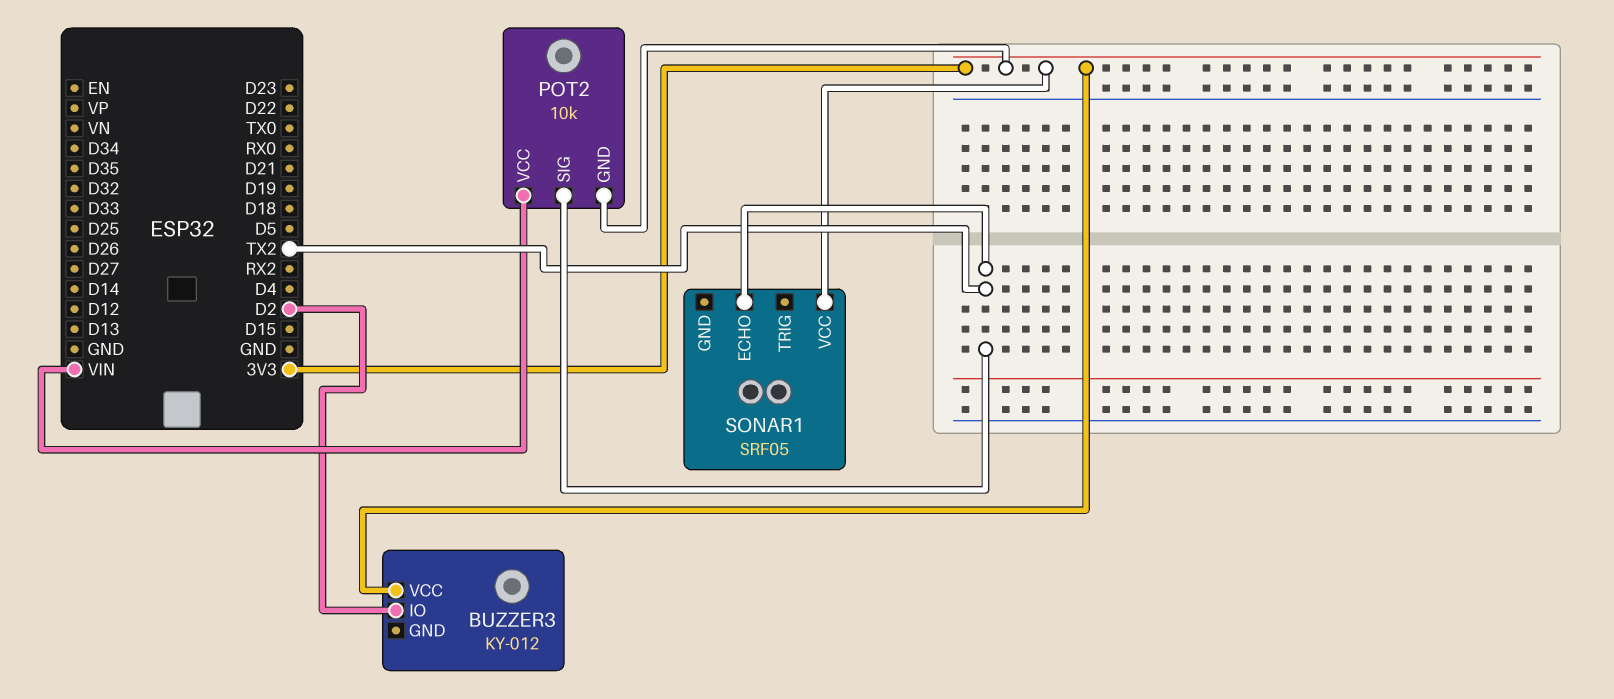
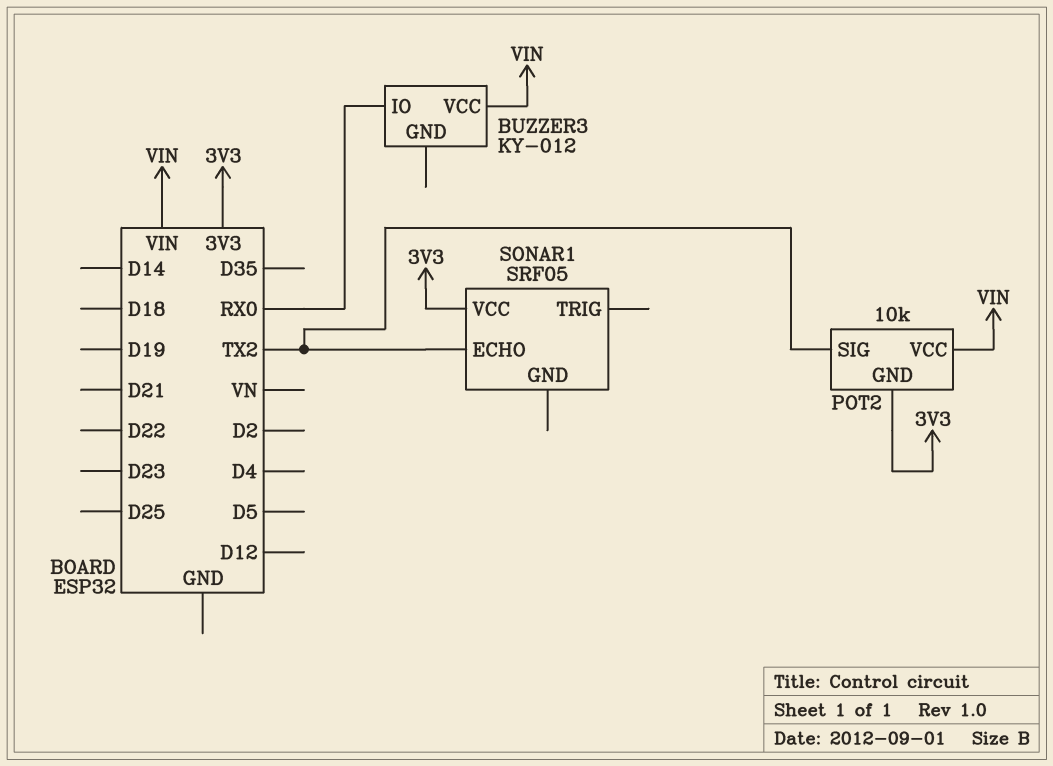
BUZZER3 pin IO: D2 -> RX0
BUZZER3 pin VCC: 3V3 -> VIN

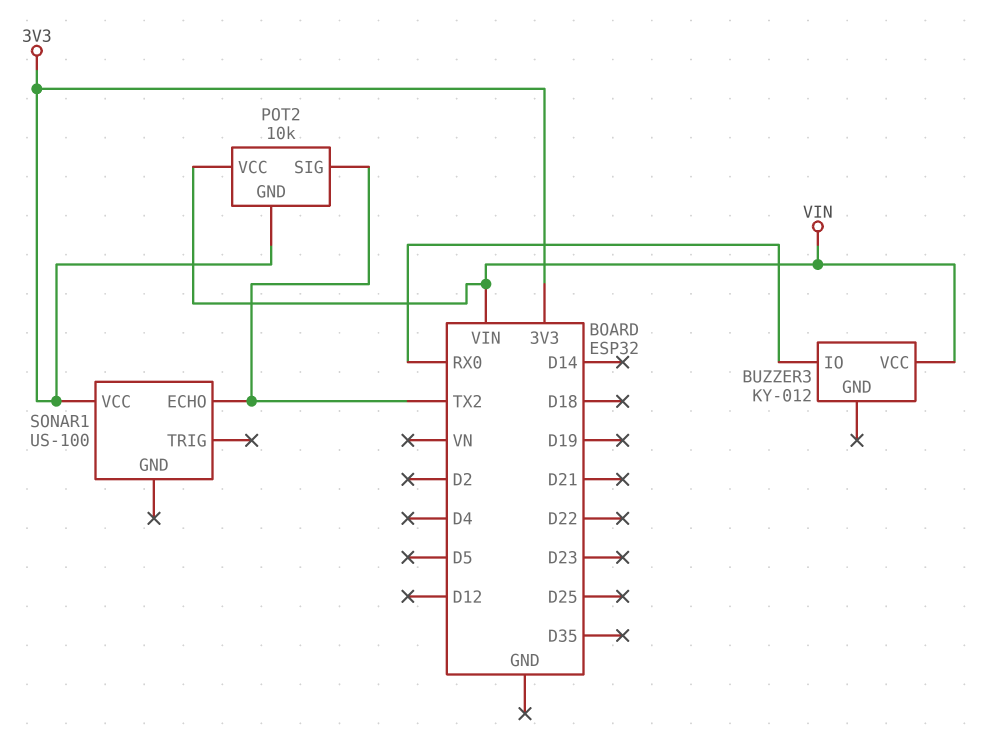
SONAR1: SRF05 -> US-100

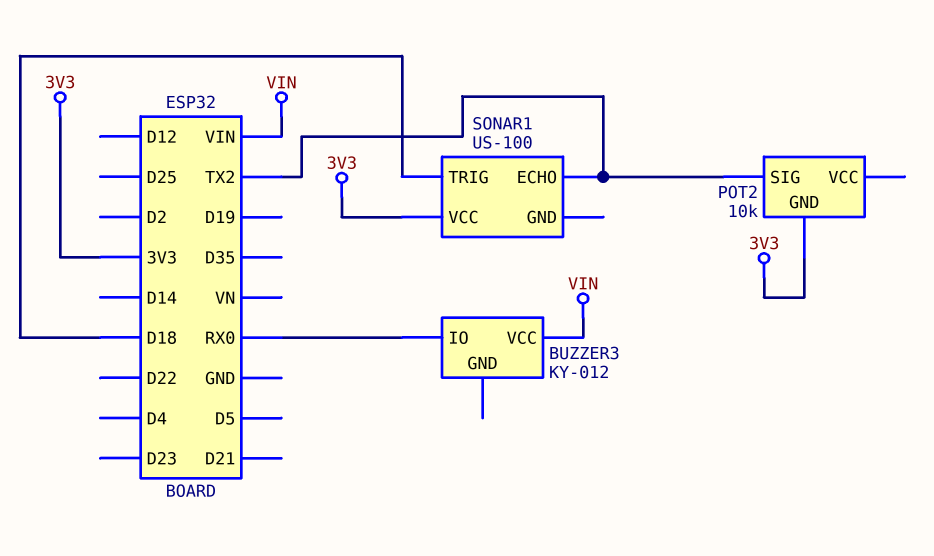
POT2 pin VCC: VIN -> none
SONAR1 pin TRIG: none -> D18

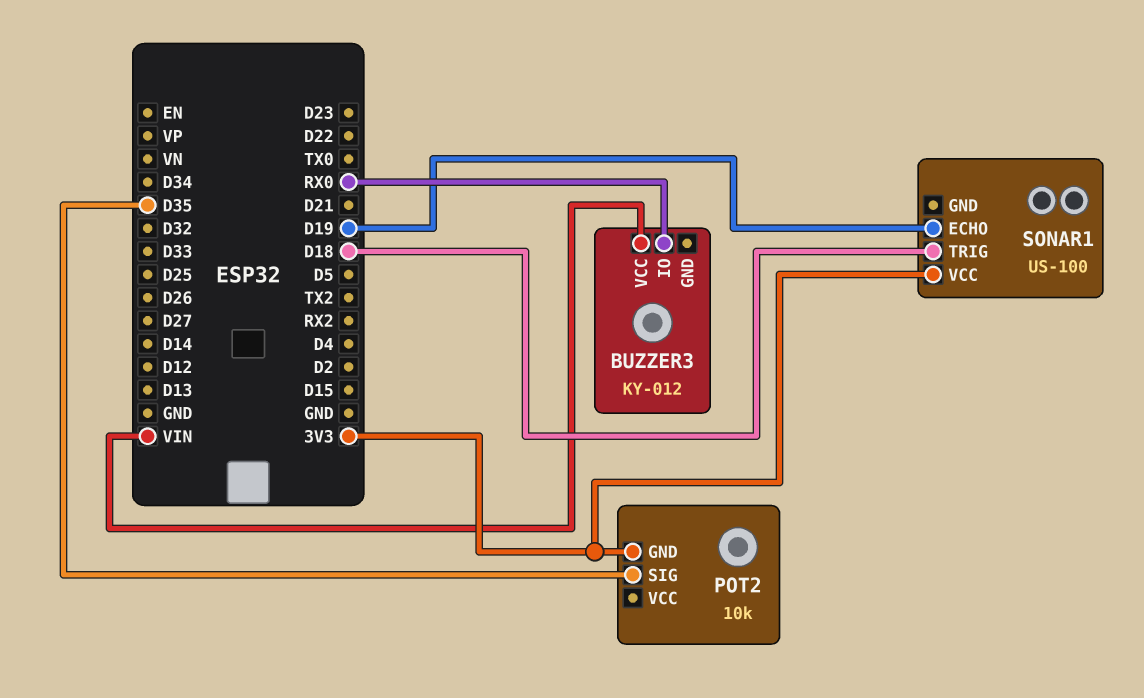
POT2 pin SIG: TX2 -> D35
SONAR1 pin ECHO: TX2 -> D19

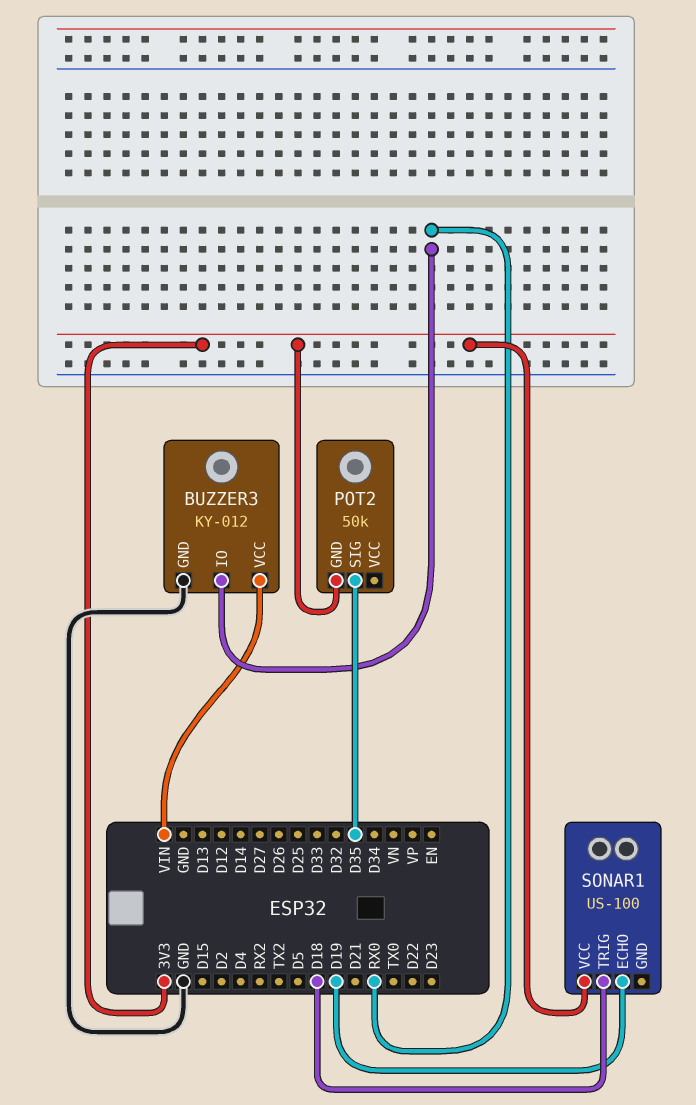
BUZZER3 pin GND: none -> GND
POT2: 10k -> 50k

